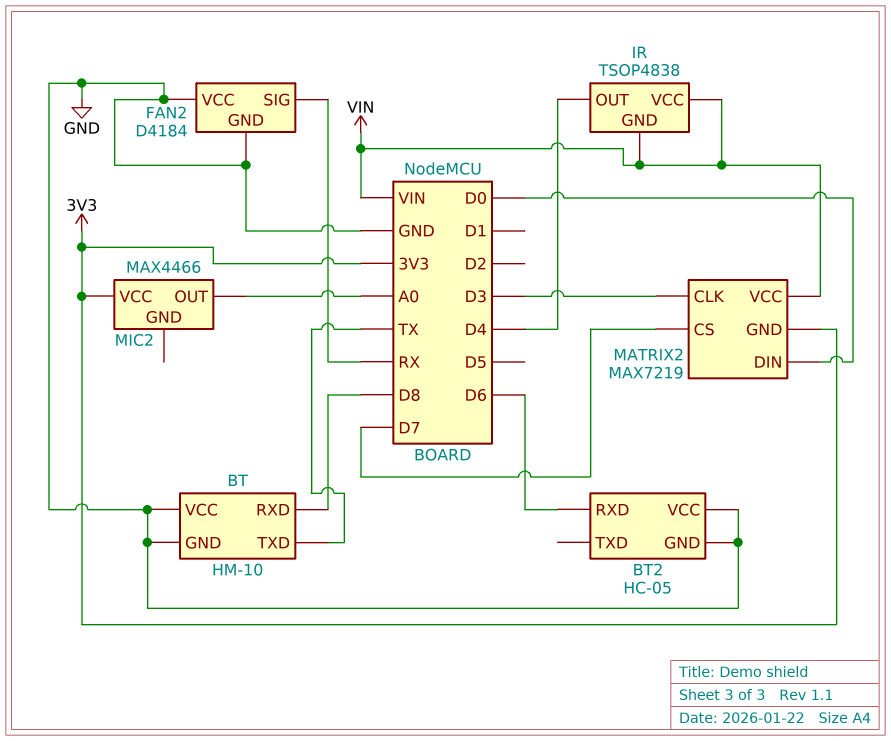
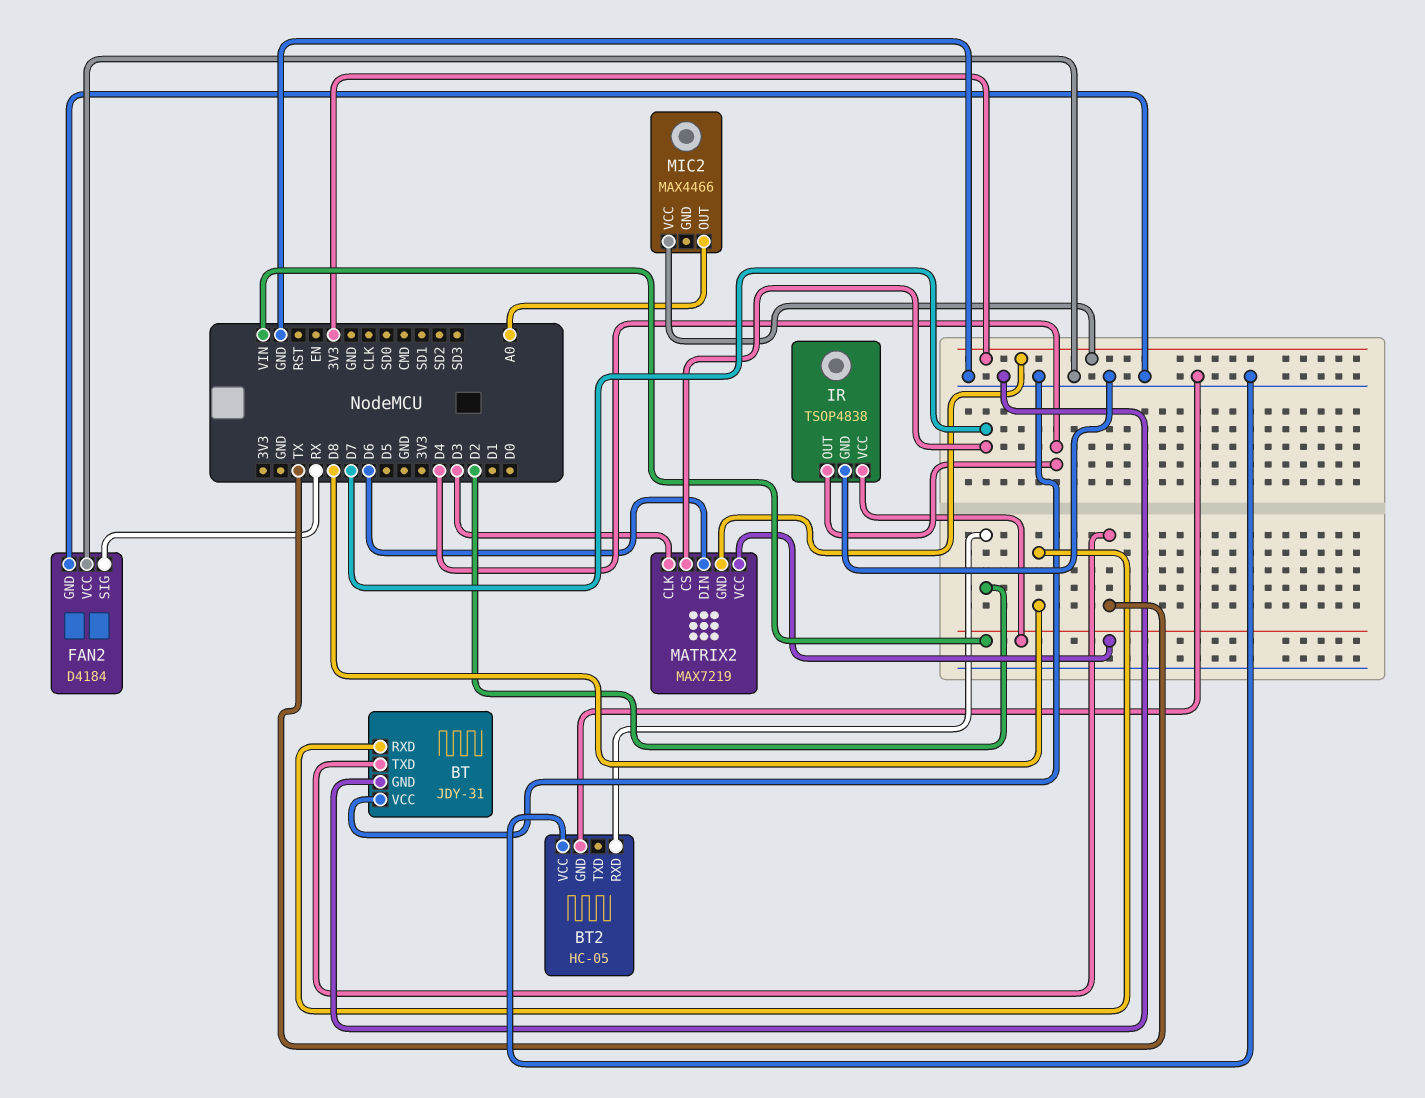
BT: HM-10 -> JDY-31
BT2 pin RXD: D6 -> D2
IR pin GND: VIN -> GND
MATRIX2 pin DIN: D0 -> D6

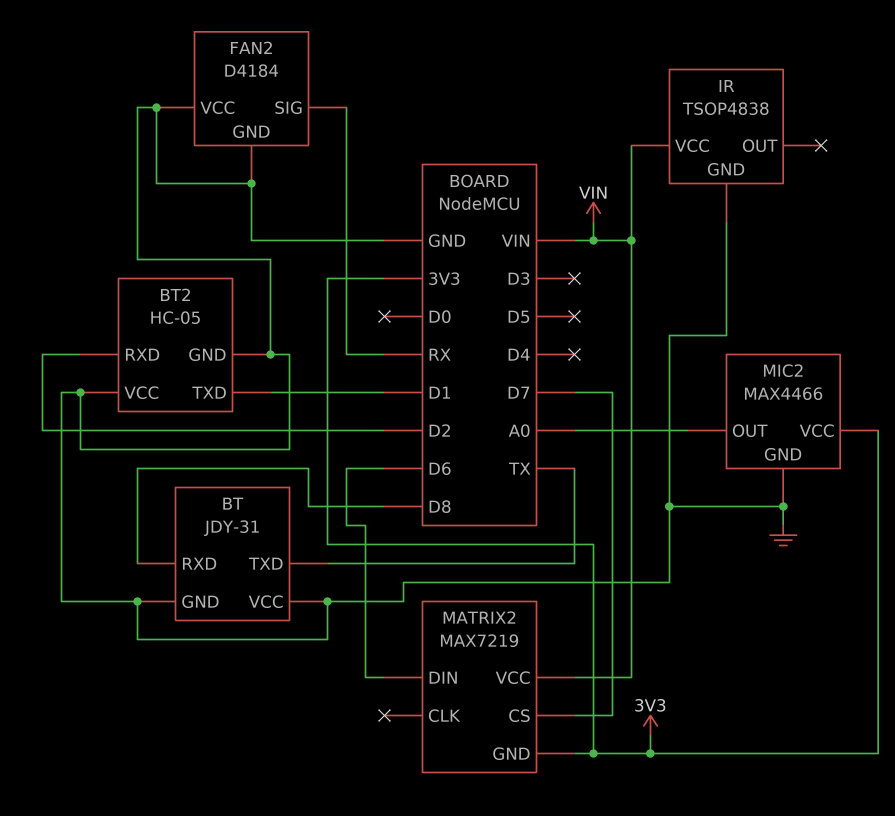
BT2 pin TXD: none -> D1
IR pin OUT: D4 -> none
MATRIX2 pin CLK: D3 -> none
MIC2 pin GND: none -> GND

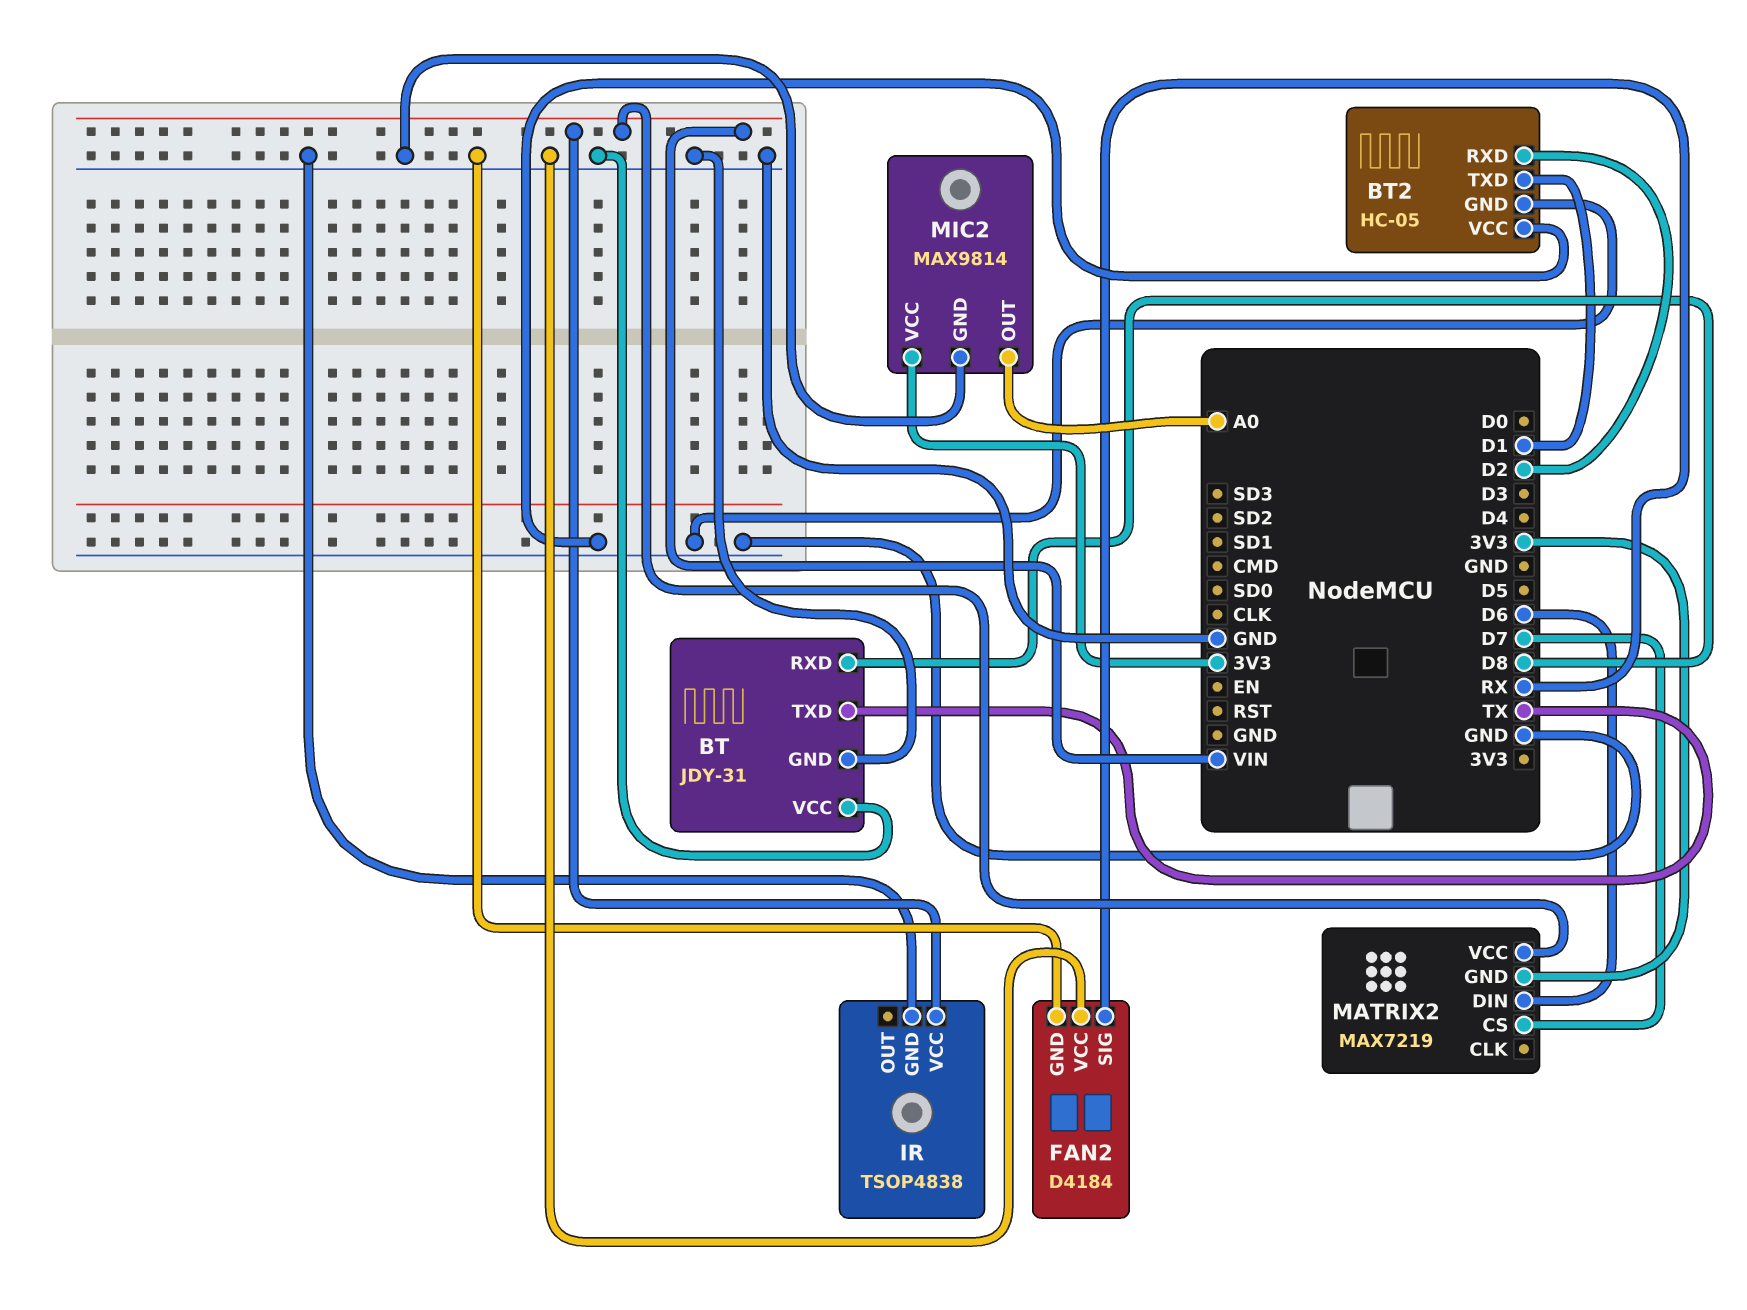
MIC2: MAX4466 -> MAX9814

